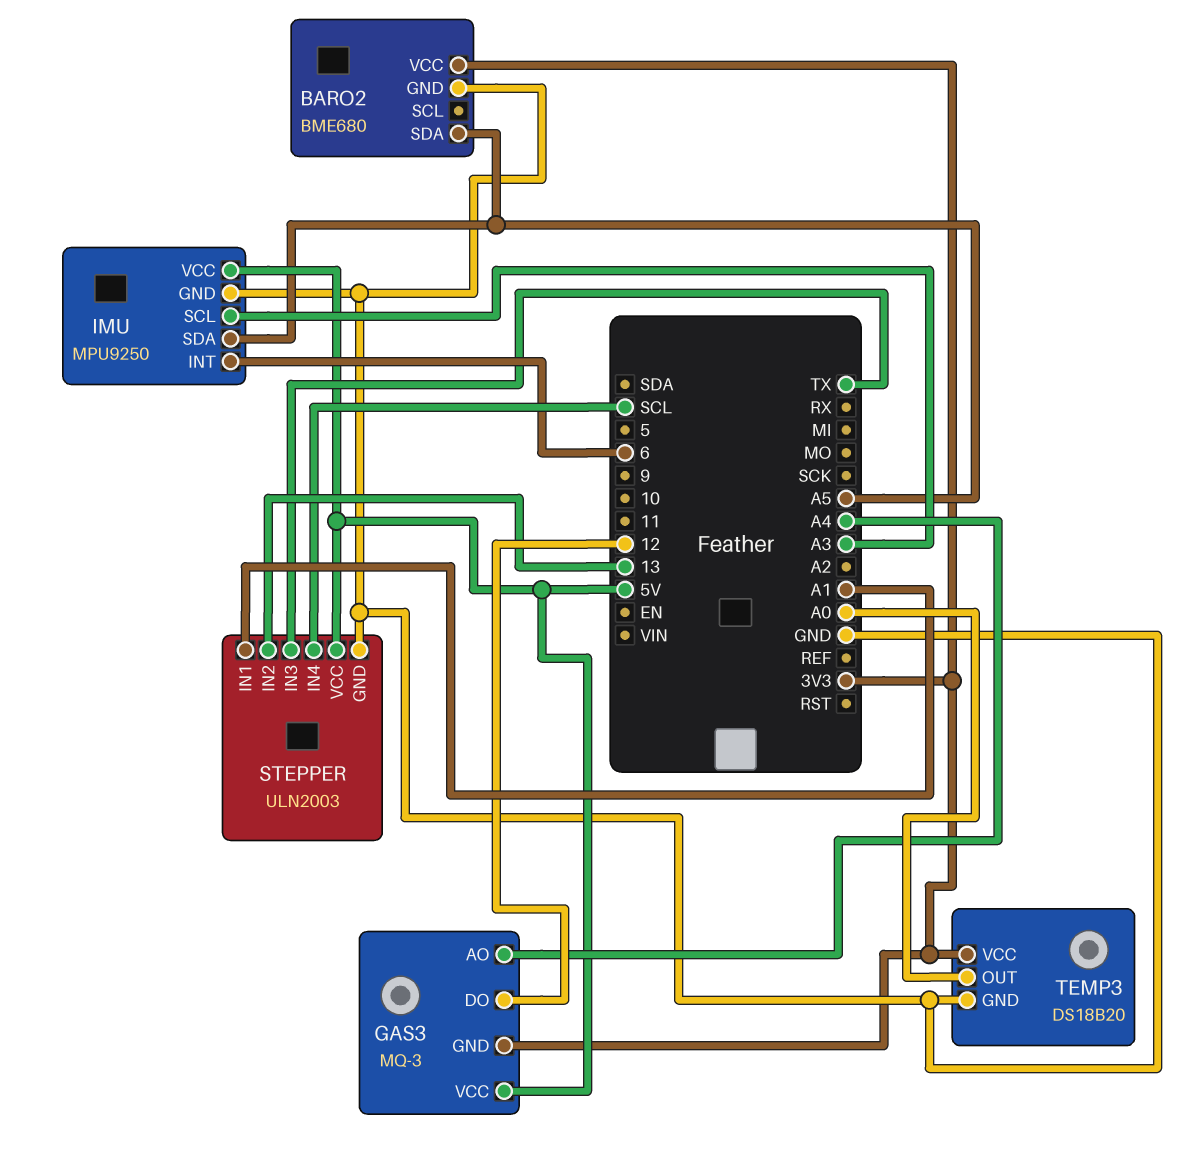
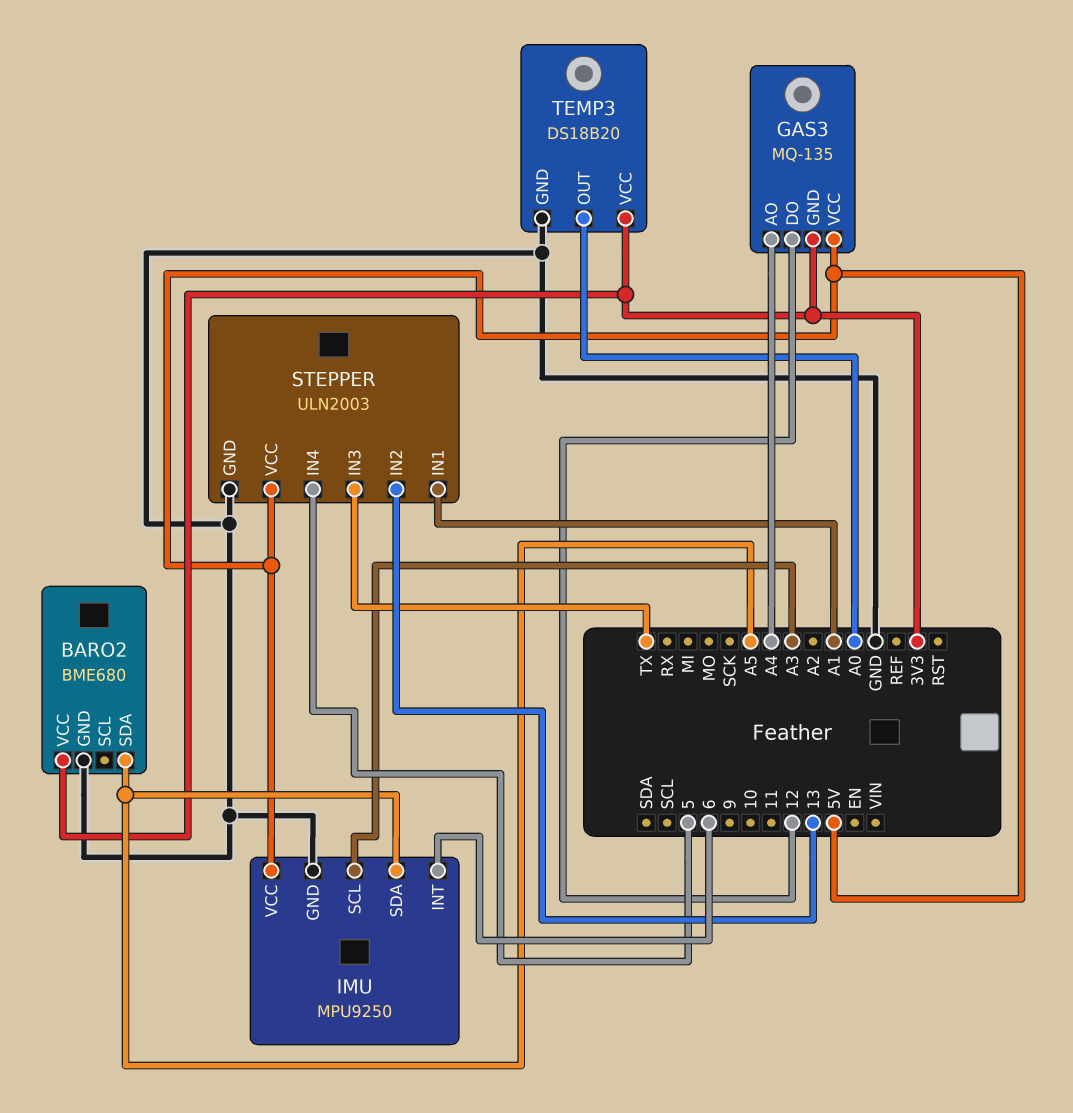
GAS3: MQ-3 -> MQ-135
STEPPER pin IN4: SCL -> 5

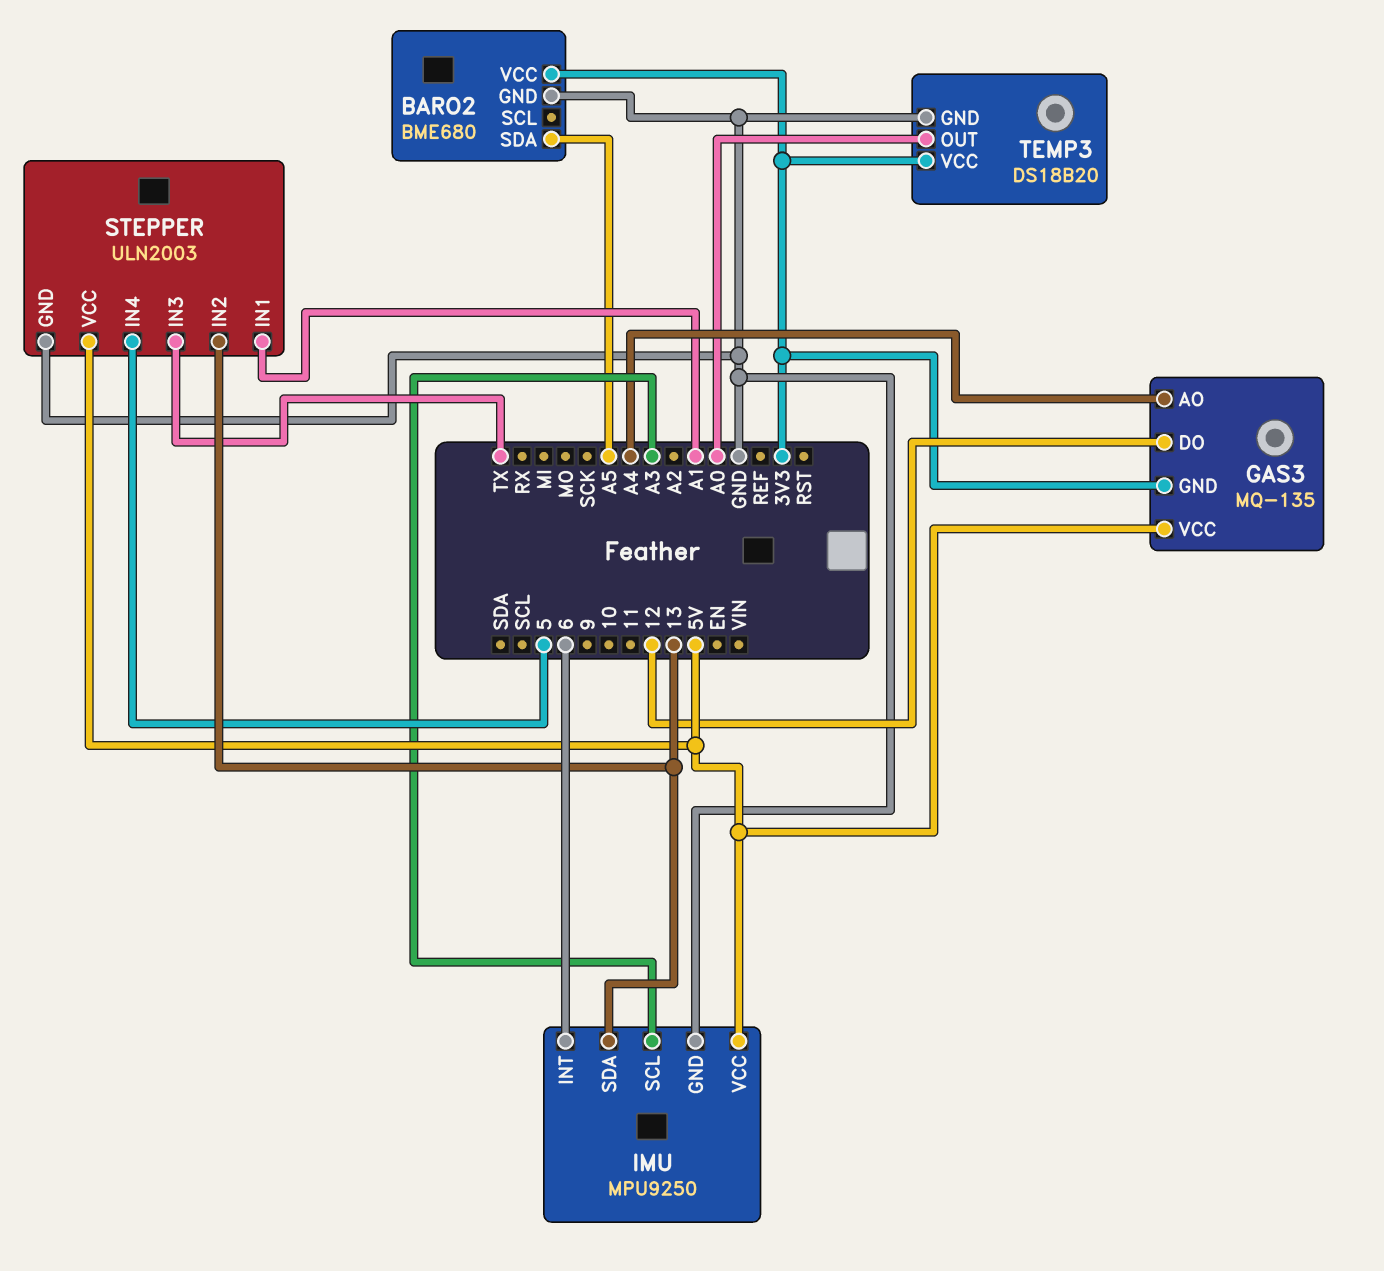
IMU pin SDA: A5 -> 13

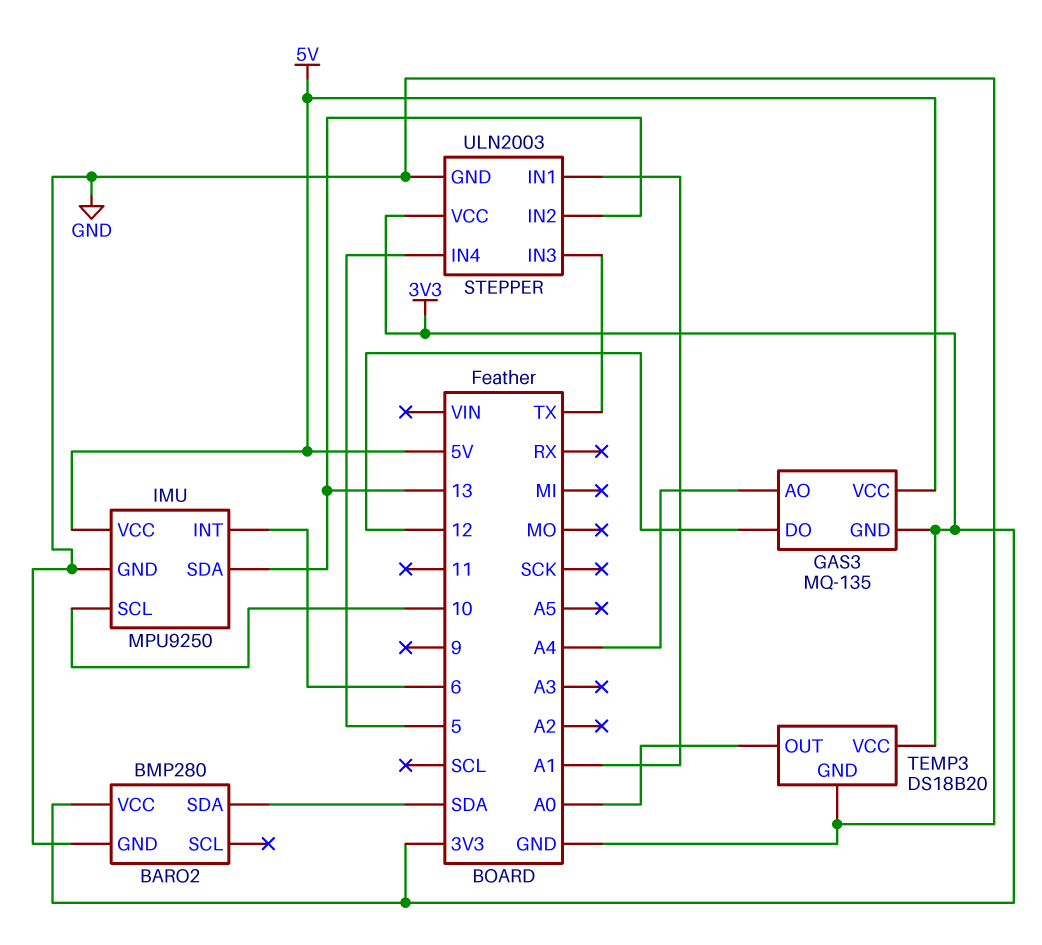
BARO2: BME680 -> BMP280
BARO2 pin SDA: A5 -> SDA
IMU pin SCL: A3 -> 10
STEPPER pin VCC: 5V -> 3V3

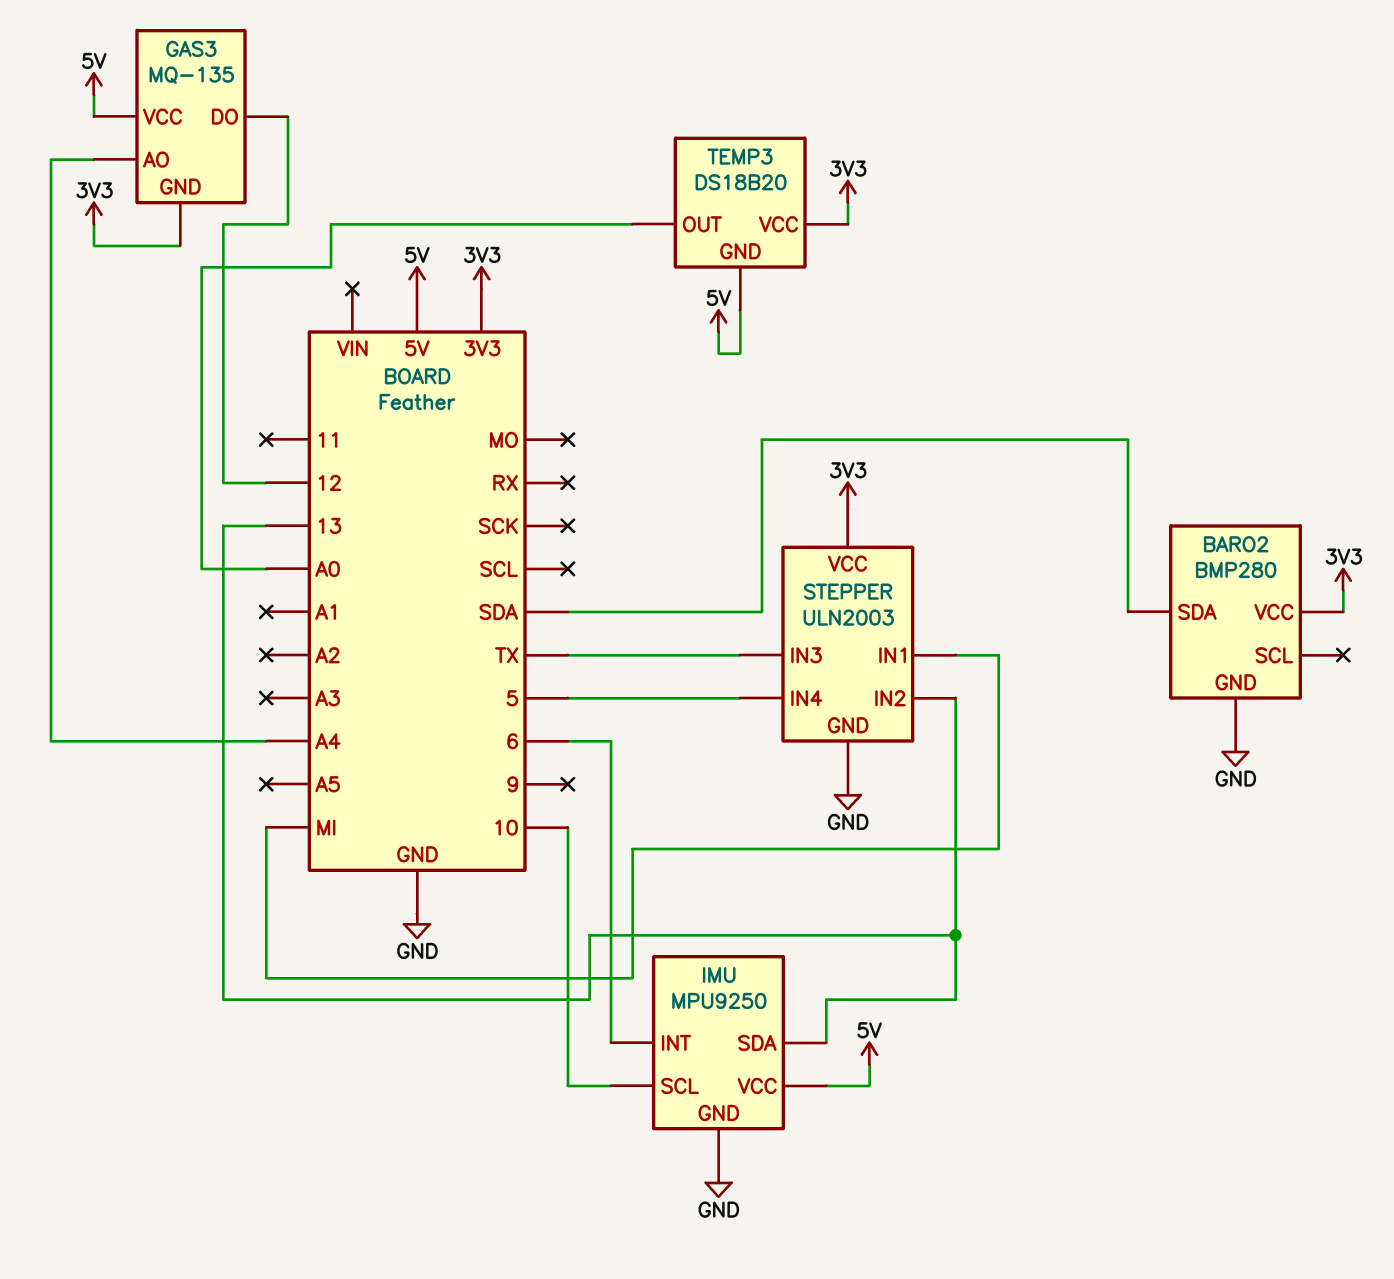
STEPPER pin IN1: A1 -> MI
TEMP3 pin GND: GND -> 5V

